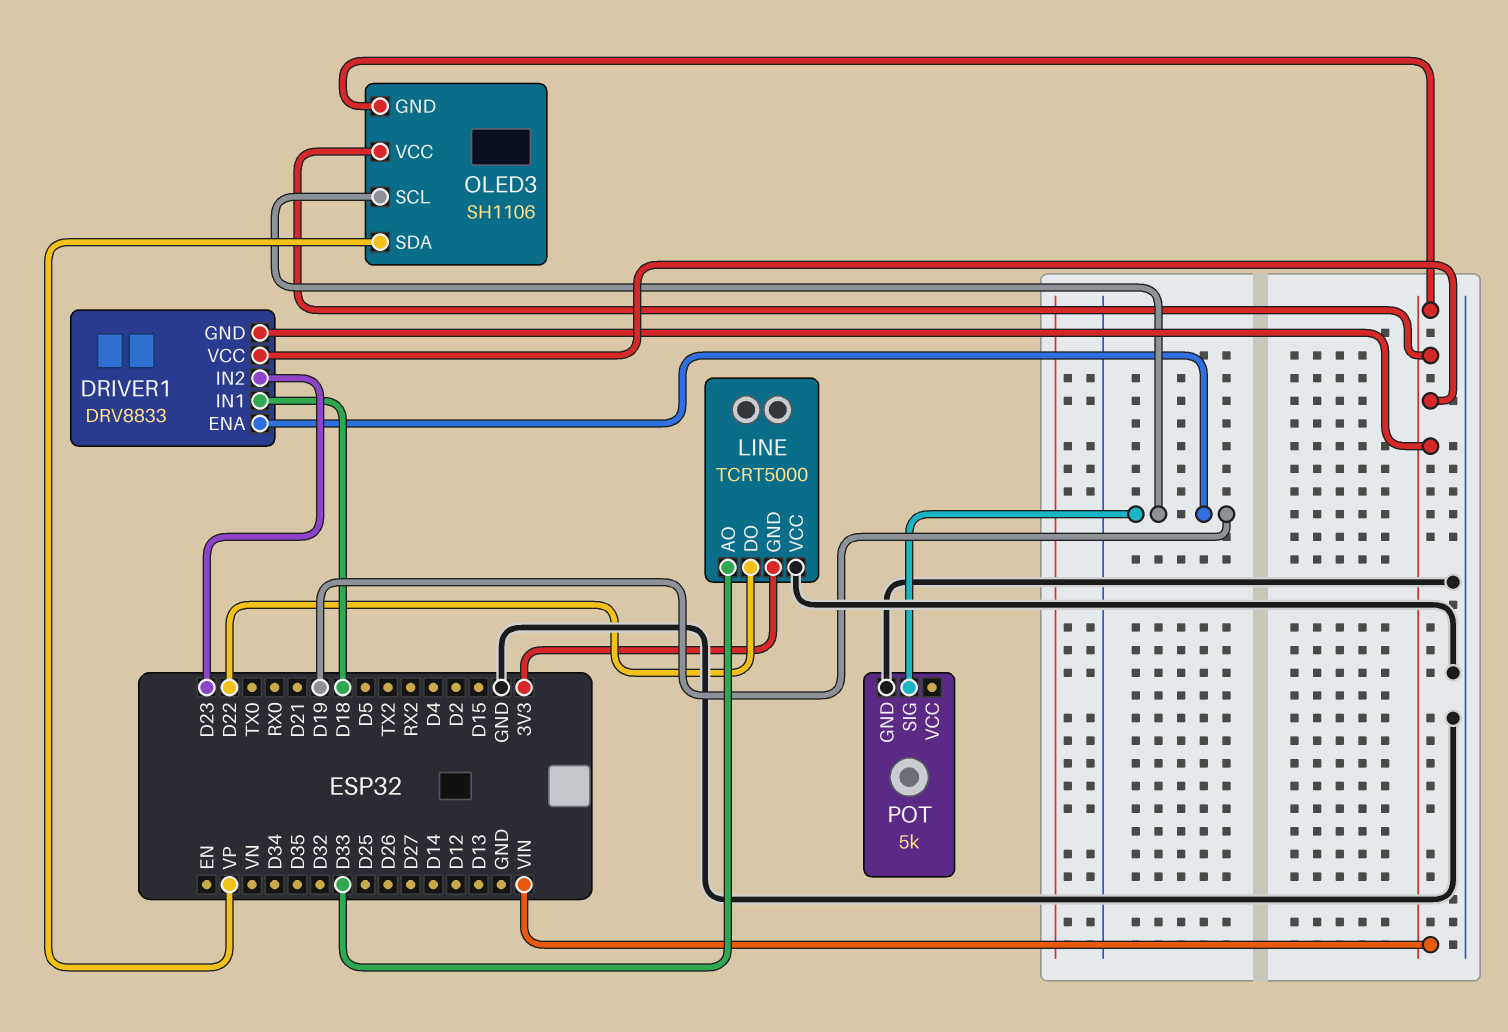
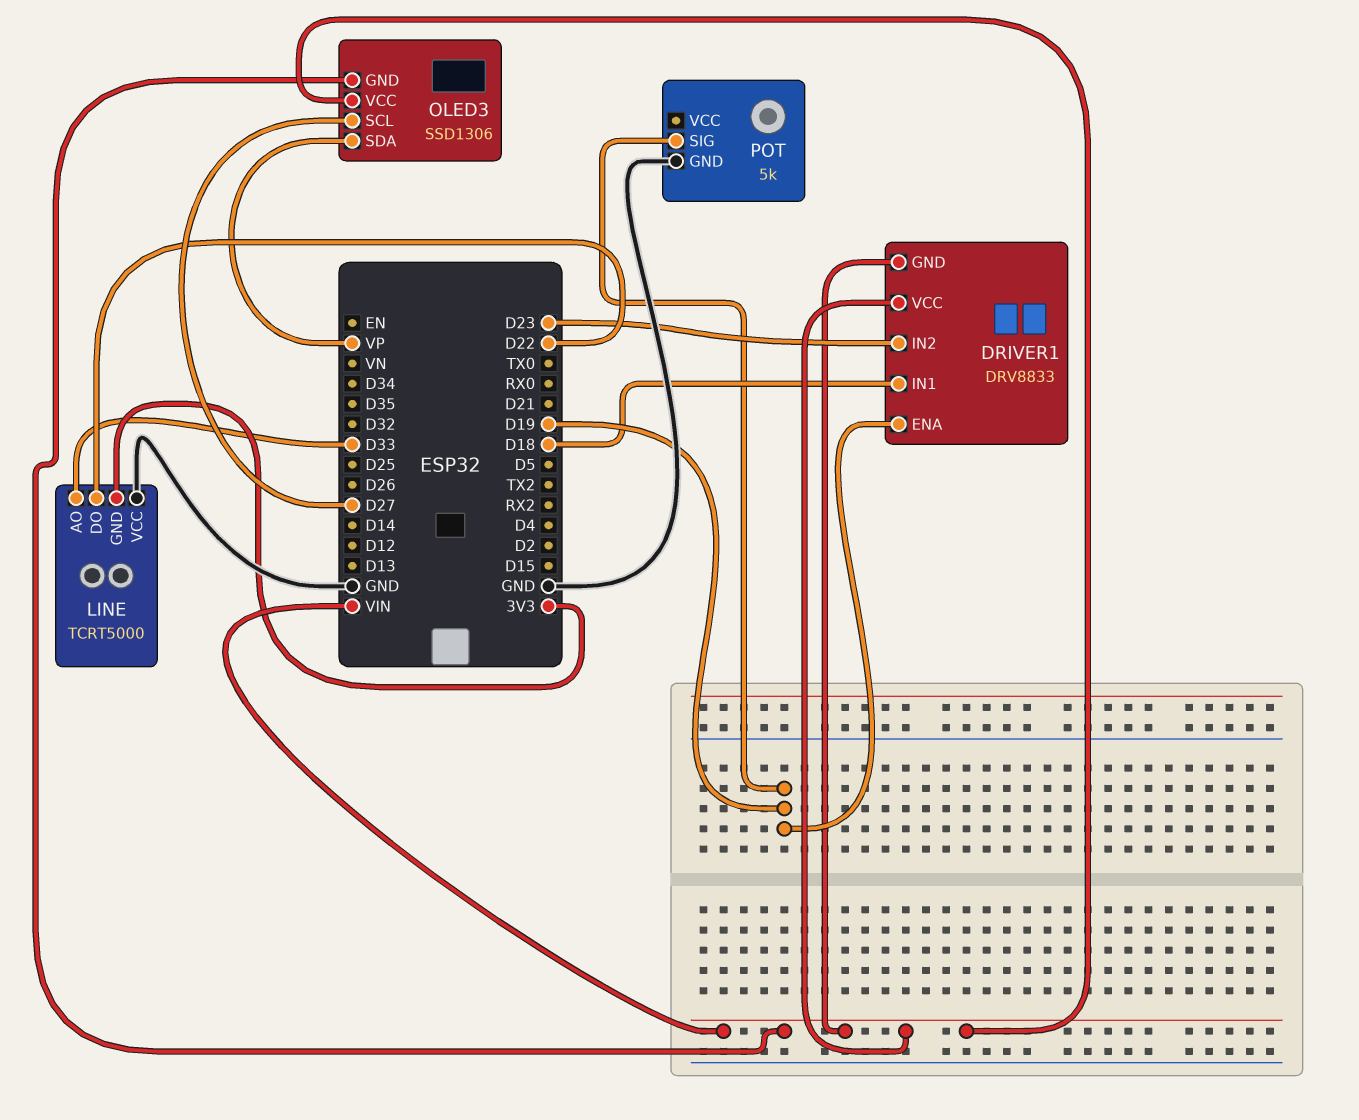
OLED3: SH1106 -> SSD1306
OLED3 pin SCL: D19 -> D27

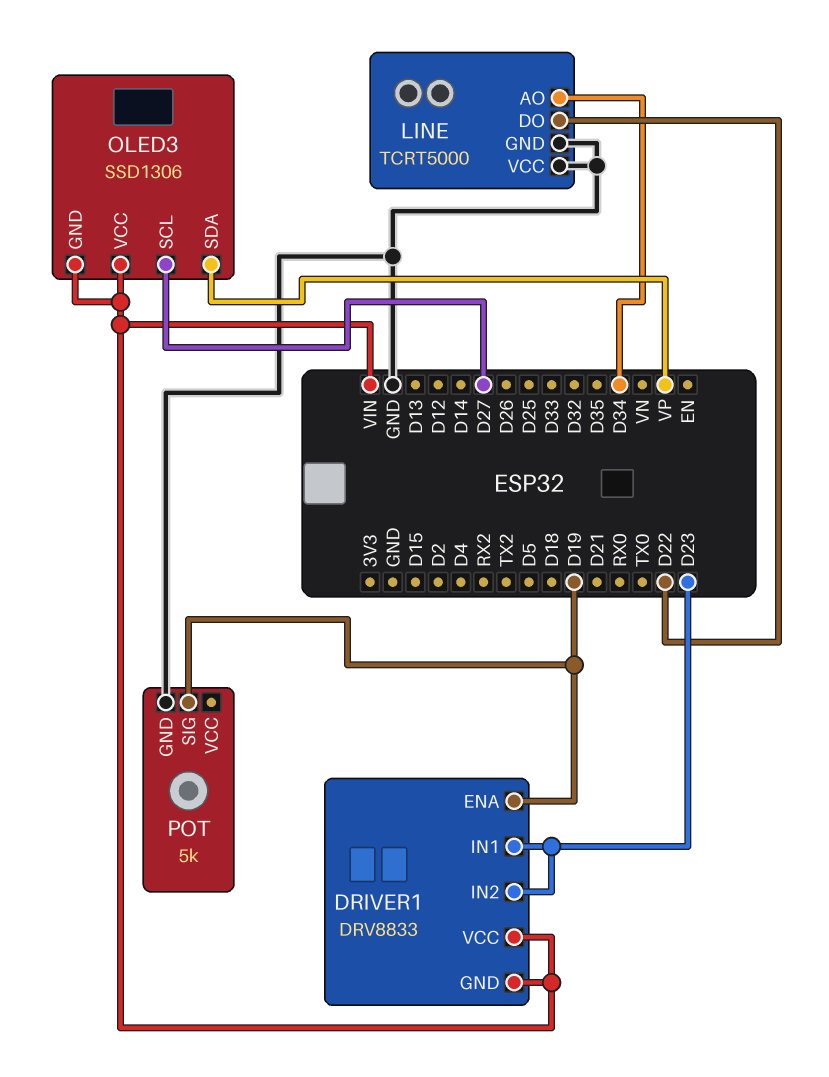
DRIVER1 pin IN1: D18 -> D23
LINE pin AO: D33 -> D34
LINE pin GND: 3V3 -> GND

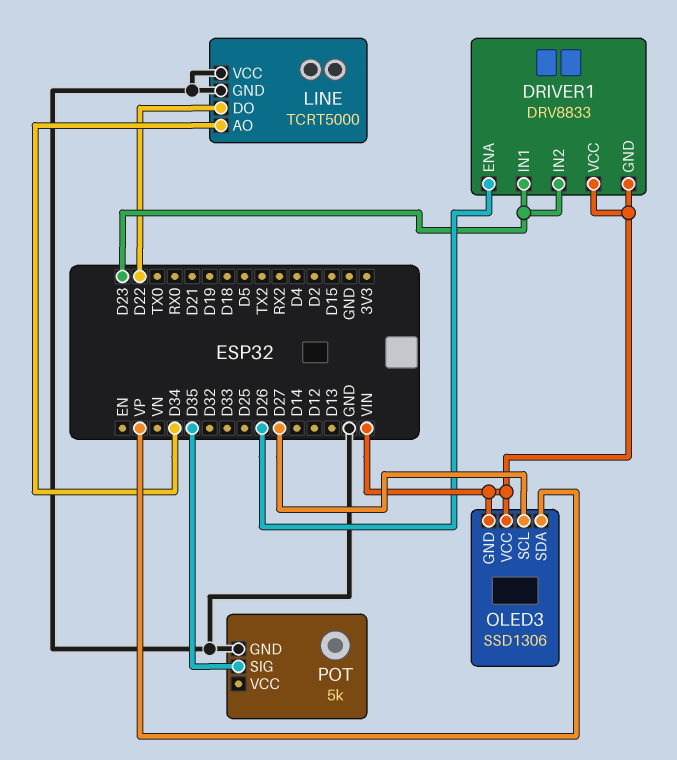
DRIVER1 pin ENA: D19 -> D26
POT pin SIG: D19 -> D35

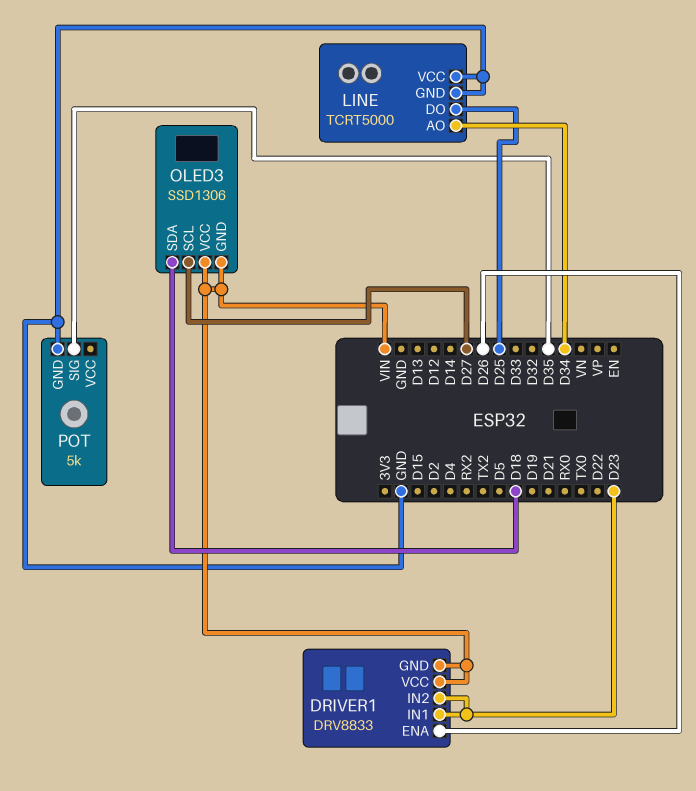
LINE pin DO: D22 -> D25
OLED3 pin SDA: VP -> D18

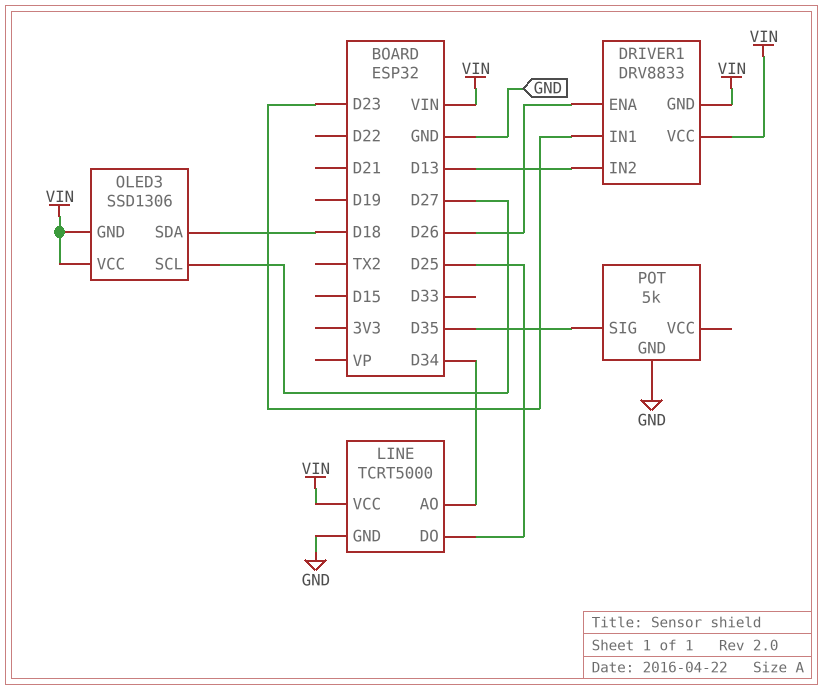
DRIVER1 pin IN2: D23 -> D13
LINE pin VCC: GND -> VIN

